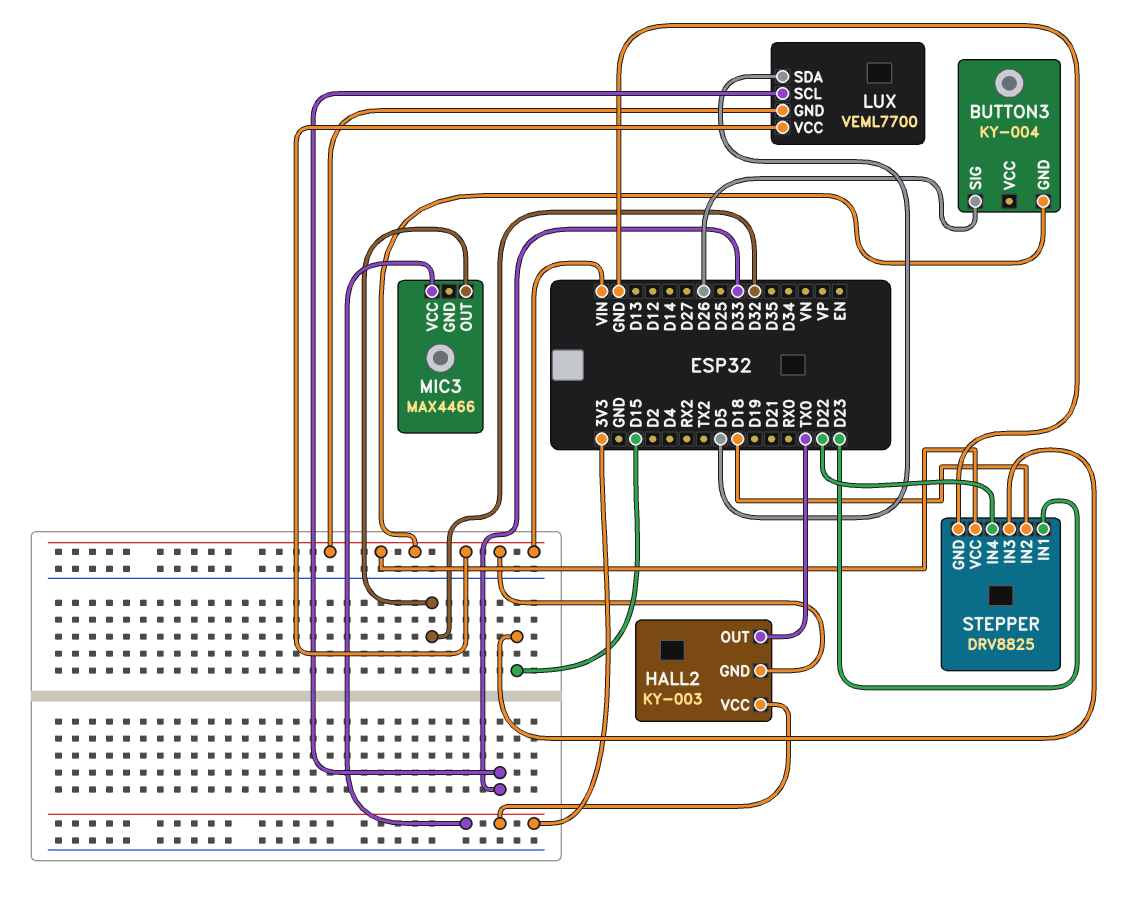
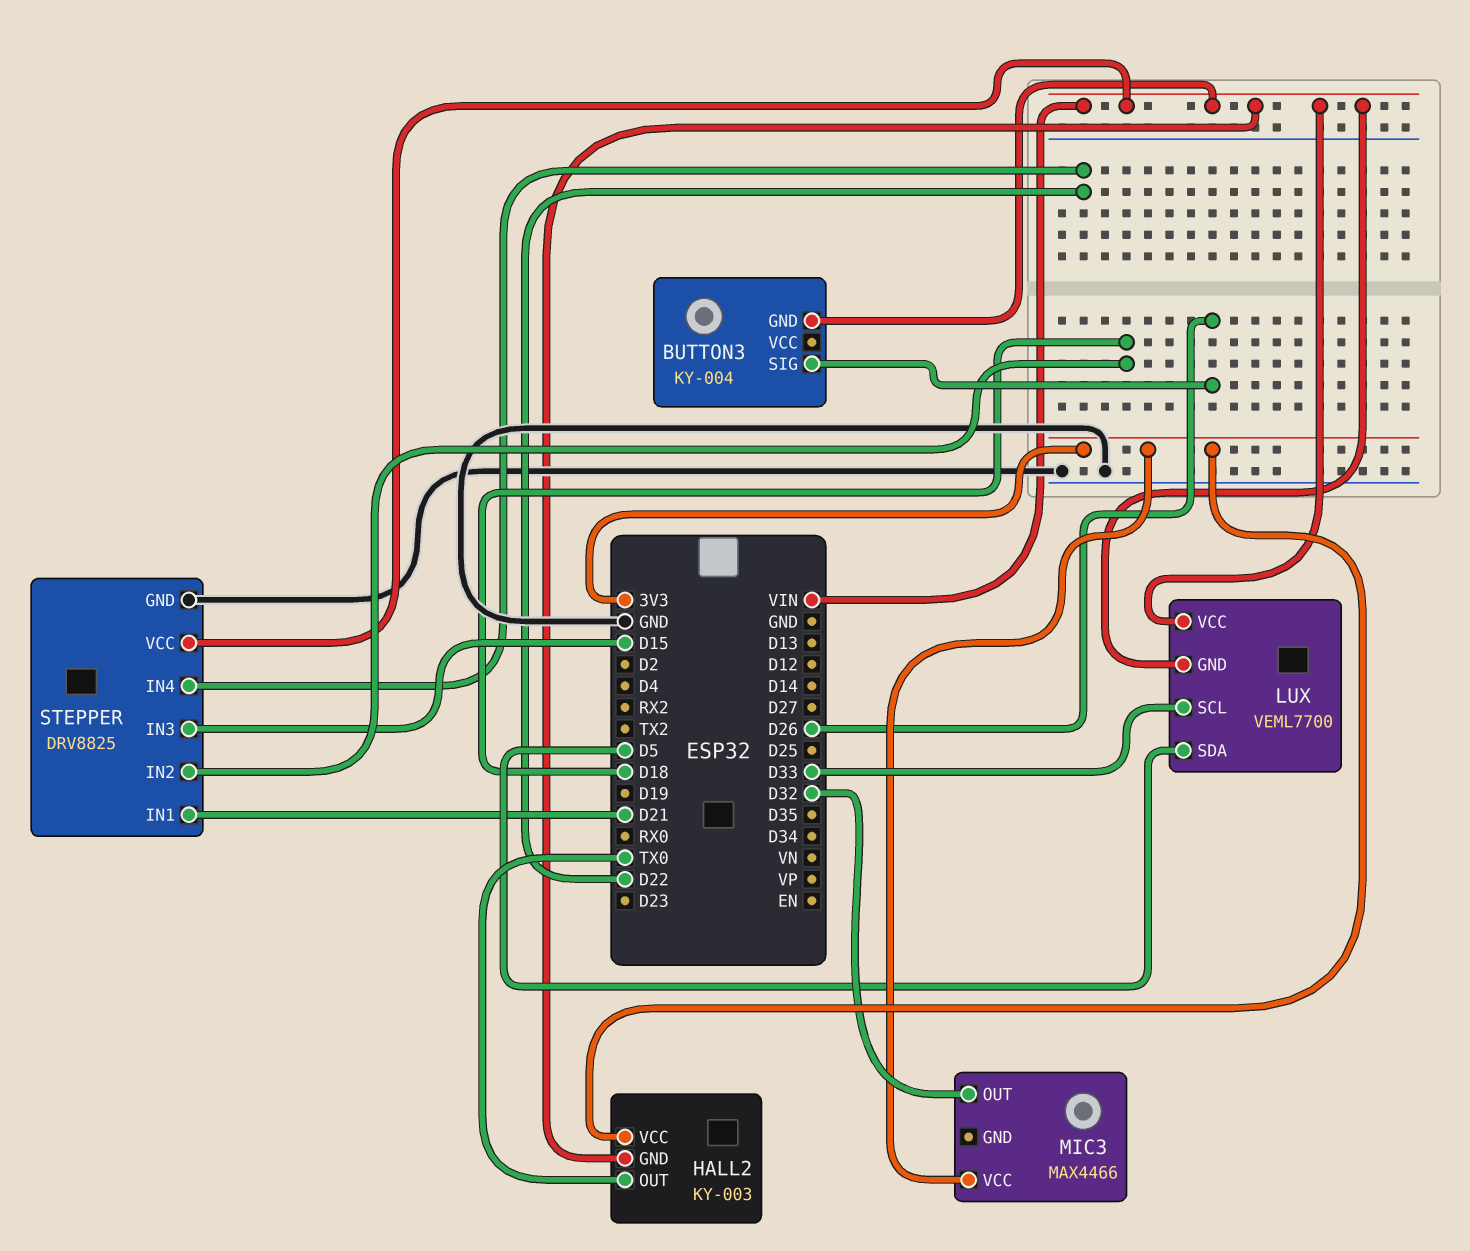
STEPPER pin IN1: D23 -> D21

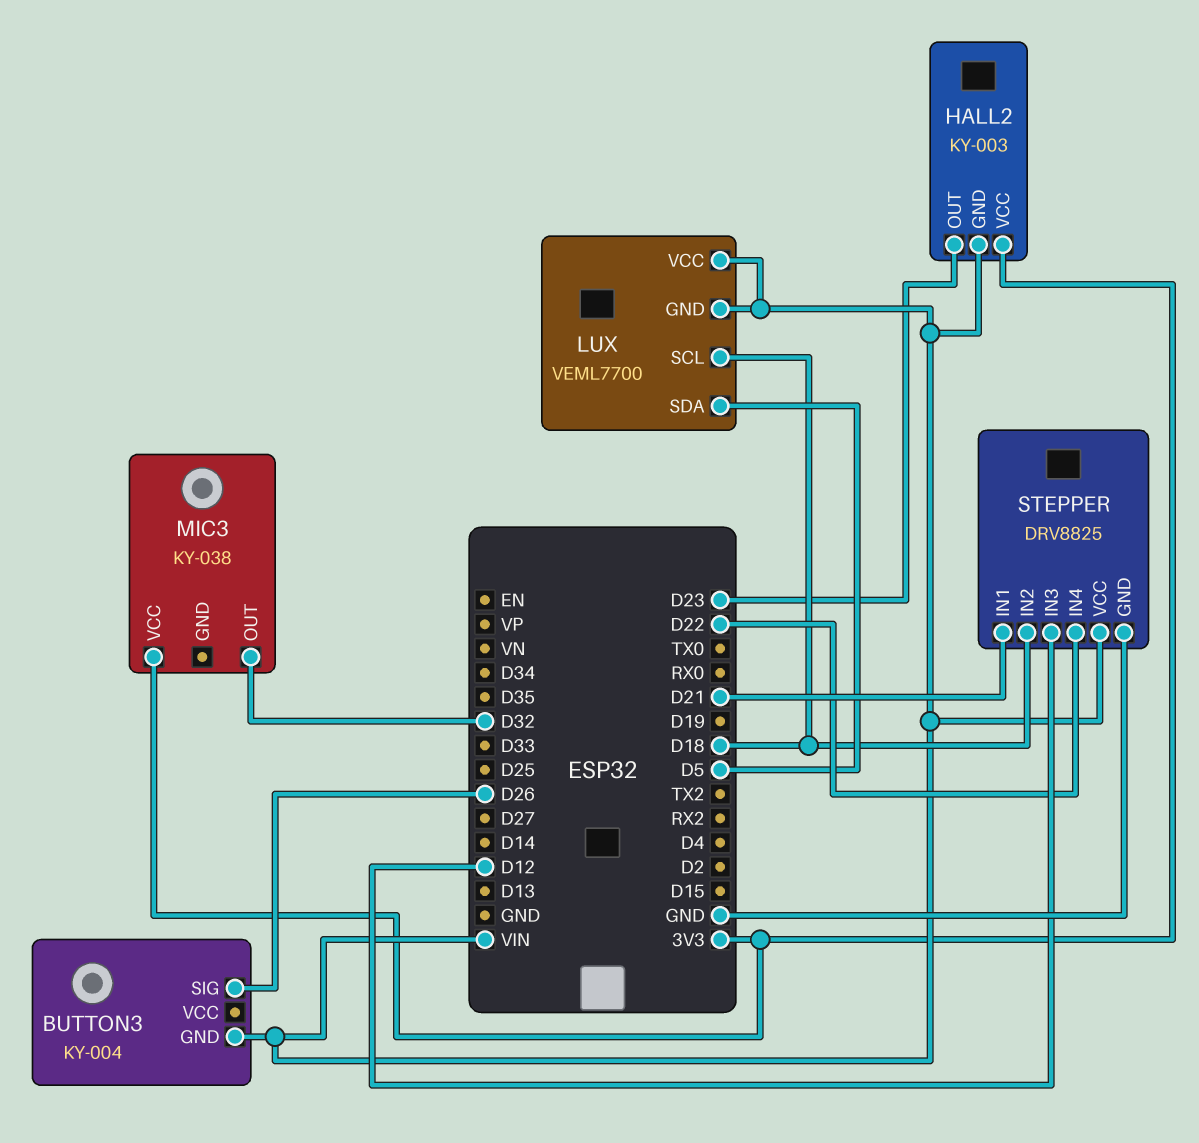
HALL2 pin OUT: TX0 -> D23
LUX pin SCL: D33 -> D18
MIC3: MAX4466 -> KY-038
STEPPER pin IN3: D15 -> D12

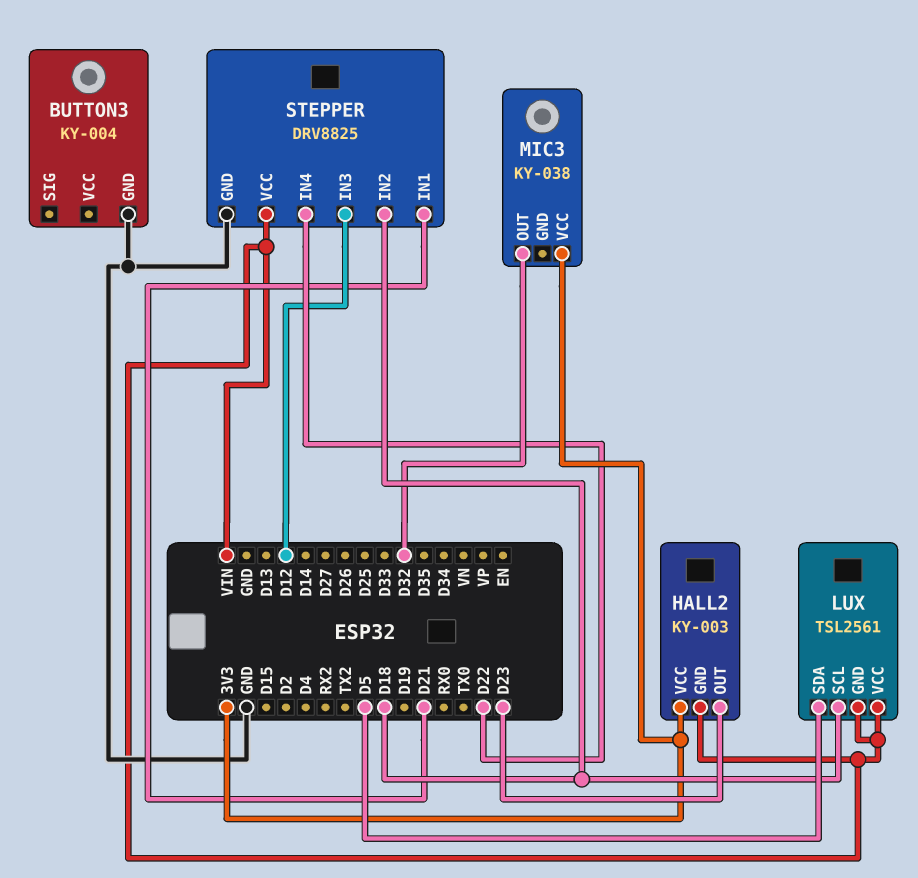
BUTTON3 pin GND: VIN -> GND
BUTTON3 pin SIG: D26 -> none
LUX: VEML7700 -> TSL2561

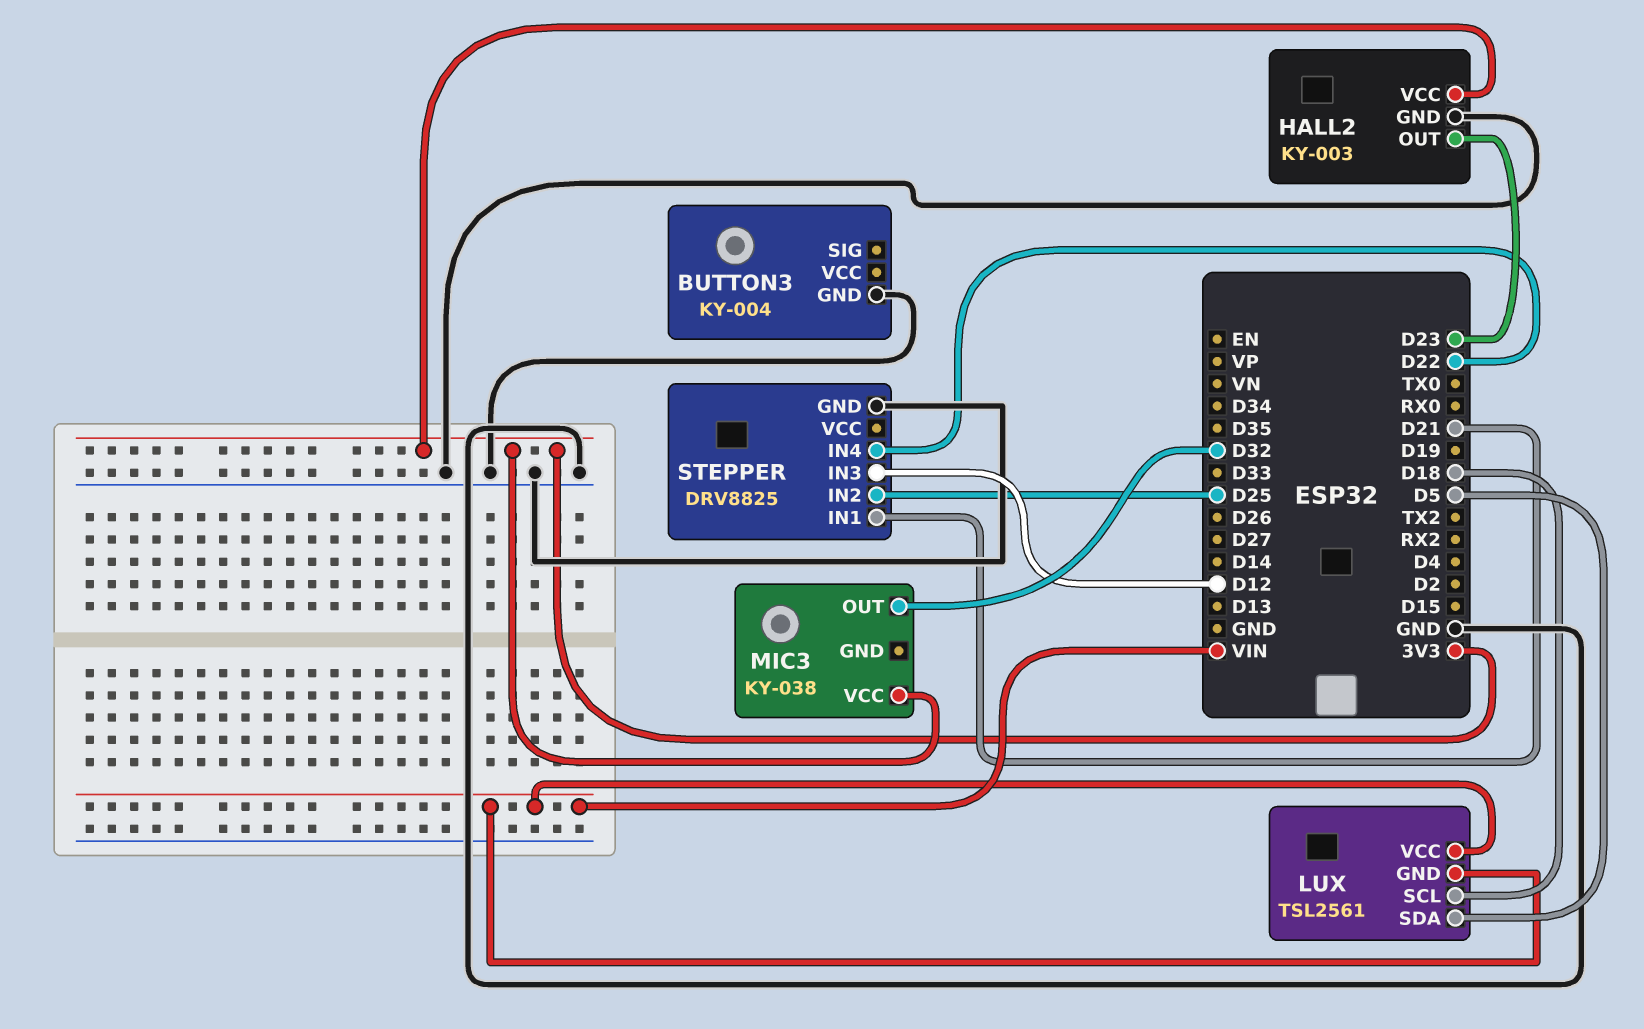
HALL2 pin GND: VIN -> GND
STEPPER pin IN2: D18 -> D25
STEPPER pin VCC: VIN -> none

